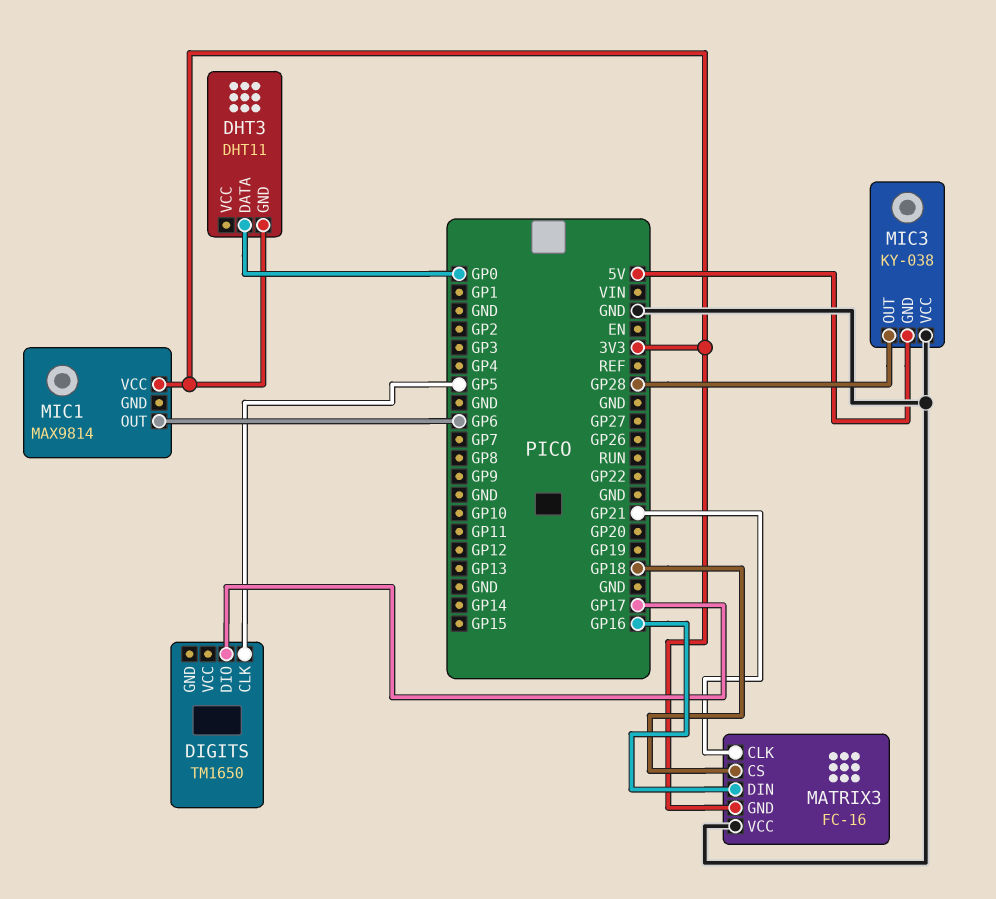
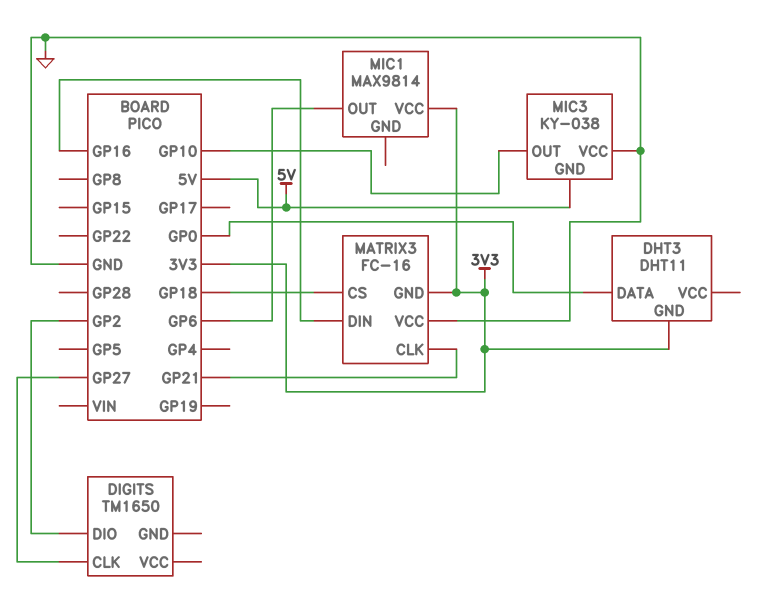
DIGITS pin CLK: GP5 -> GP27
DIGITS pin DIO: GP17 -> GP2
MIC3 pin OUT: GP28 -> GP10

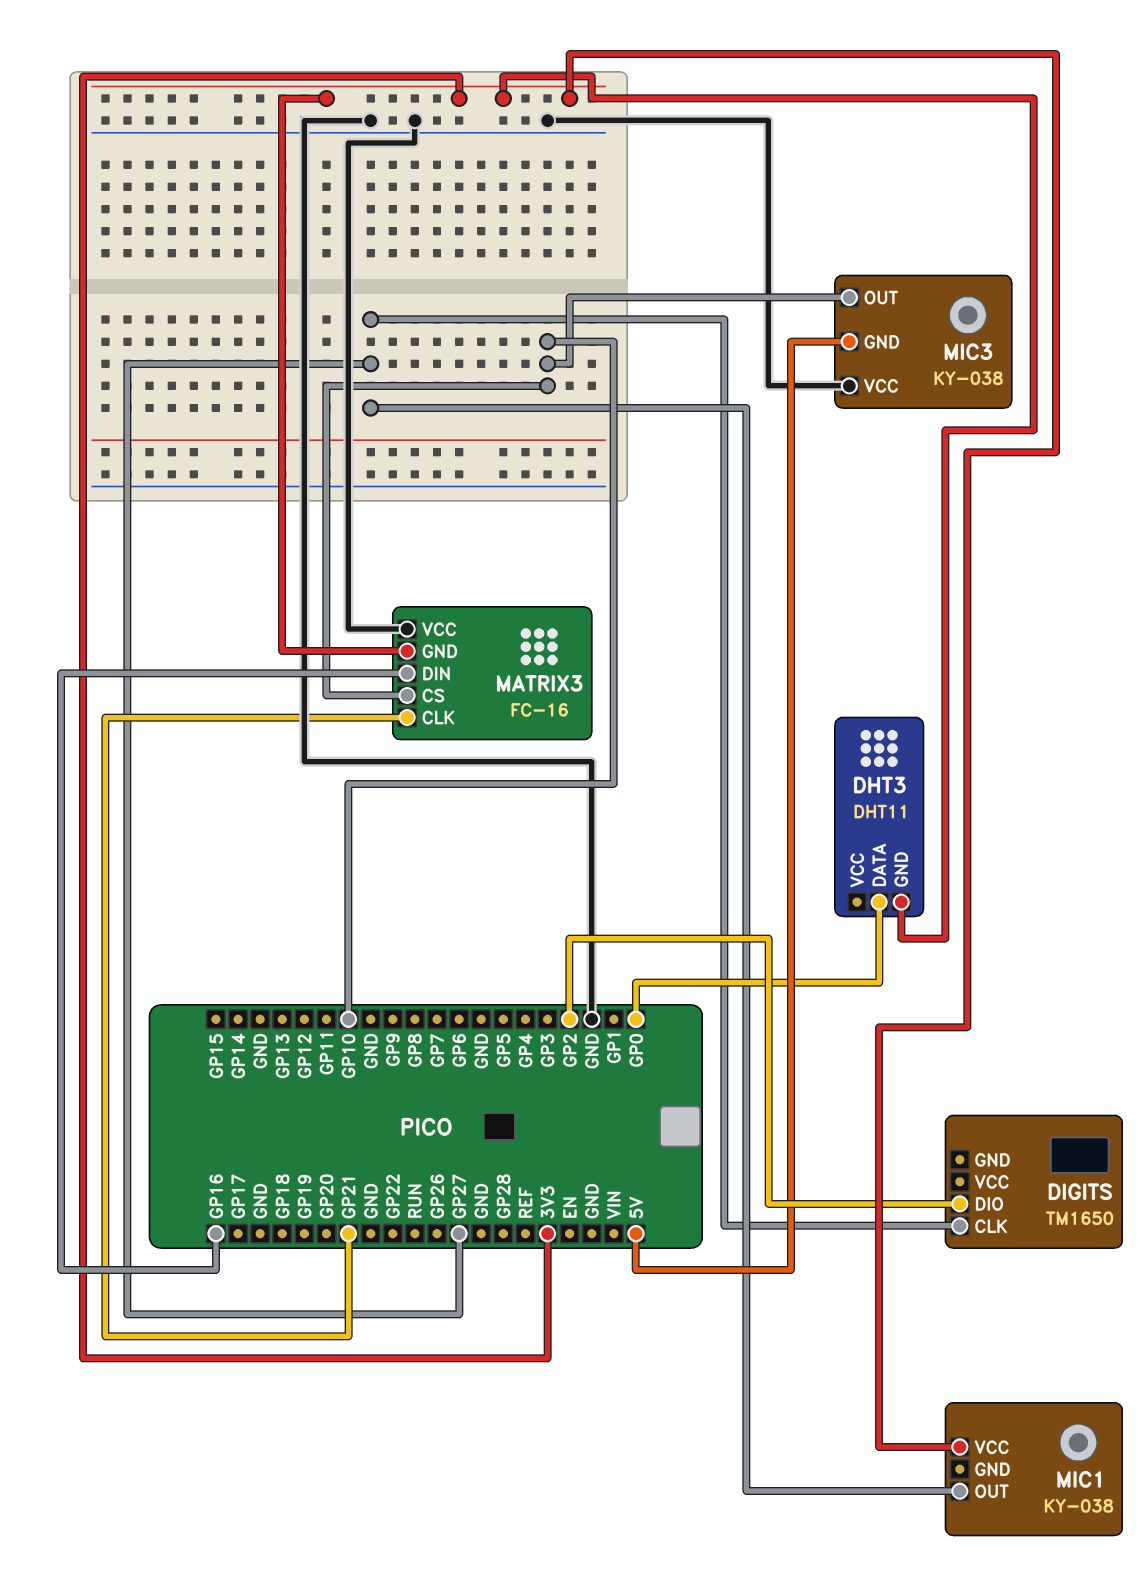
MATRIX3 pin CS: GP18 -> GP10
MIC1: MAX9814 -> KY-038
MIC1 pin OUT: GP6 -> GP27

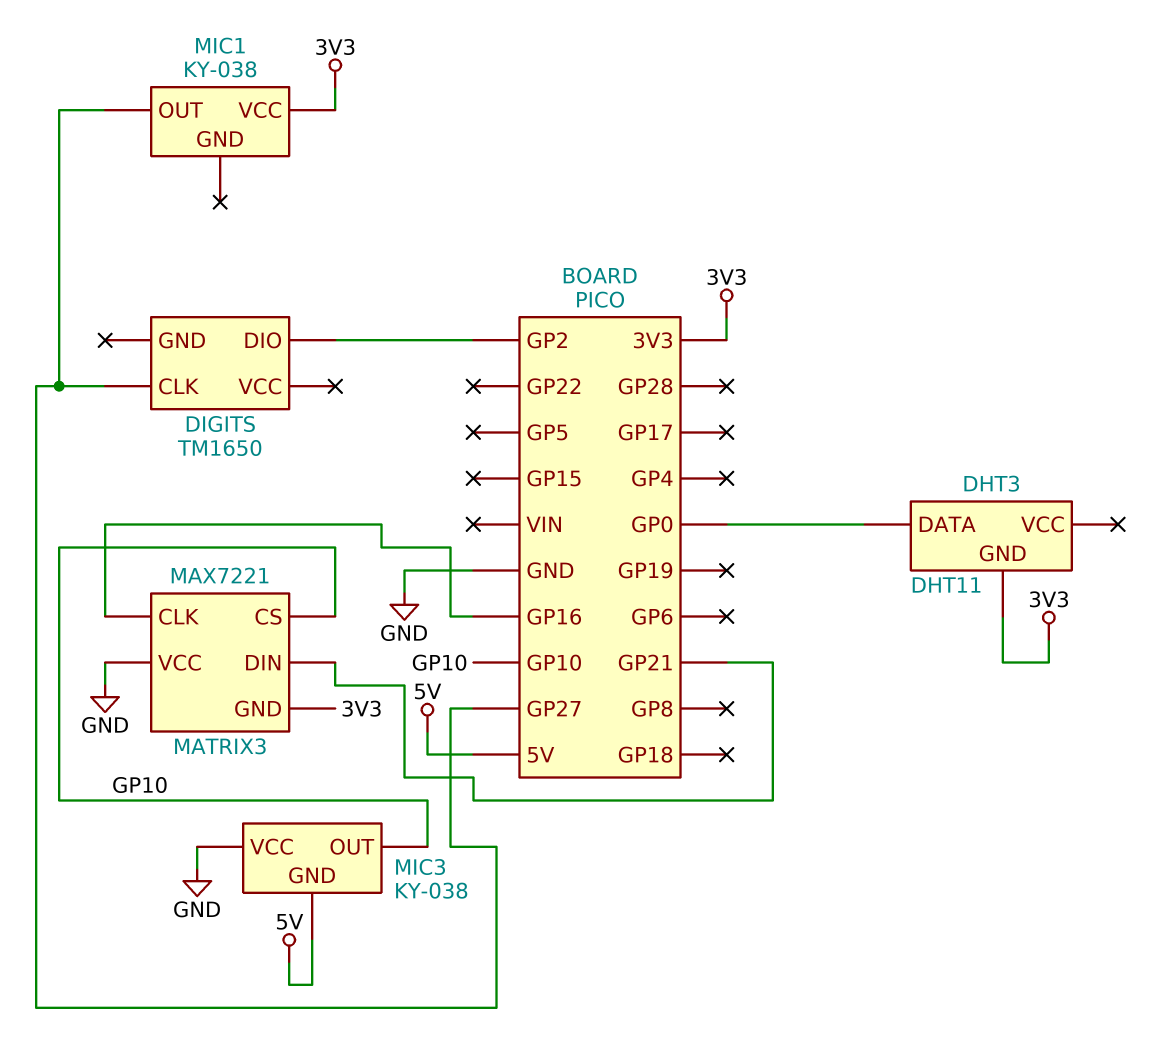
MATRIX3: FC-16 -> MAX7221
MATRIX3 pin CLK: GP21 -> GP16
MATRIX3 pin DIN: GP16 -> GP21

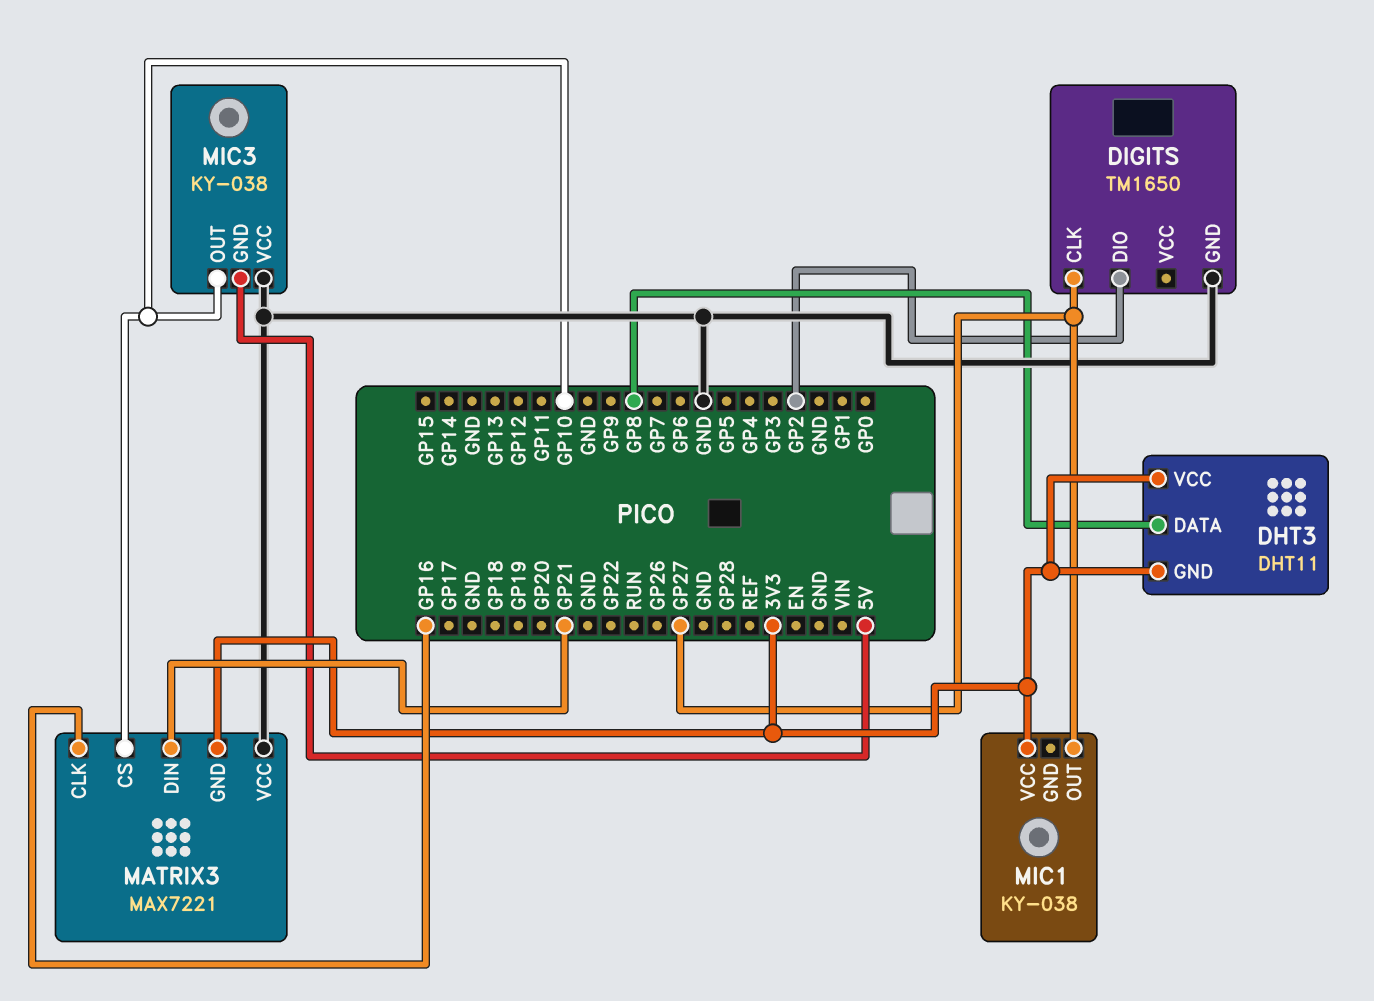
DHT3 pin DATA: GP0 -> GP8
DHT3 pin VCC: none -> 3V3
DIGITS pin GND: none -> GND

